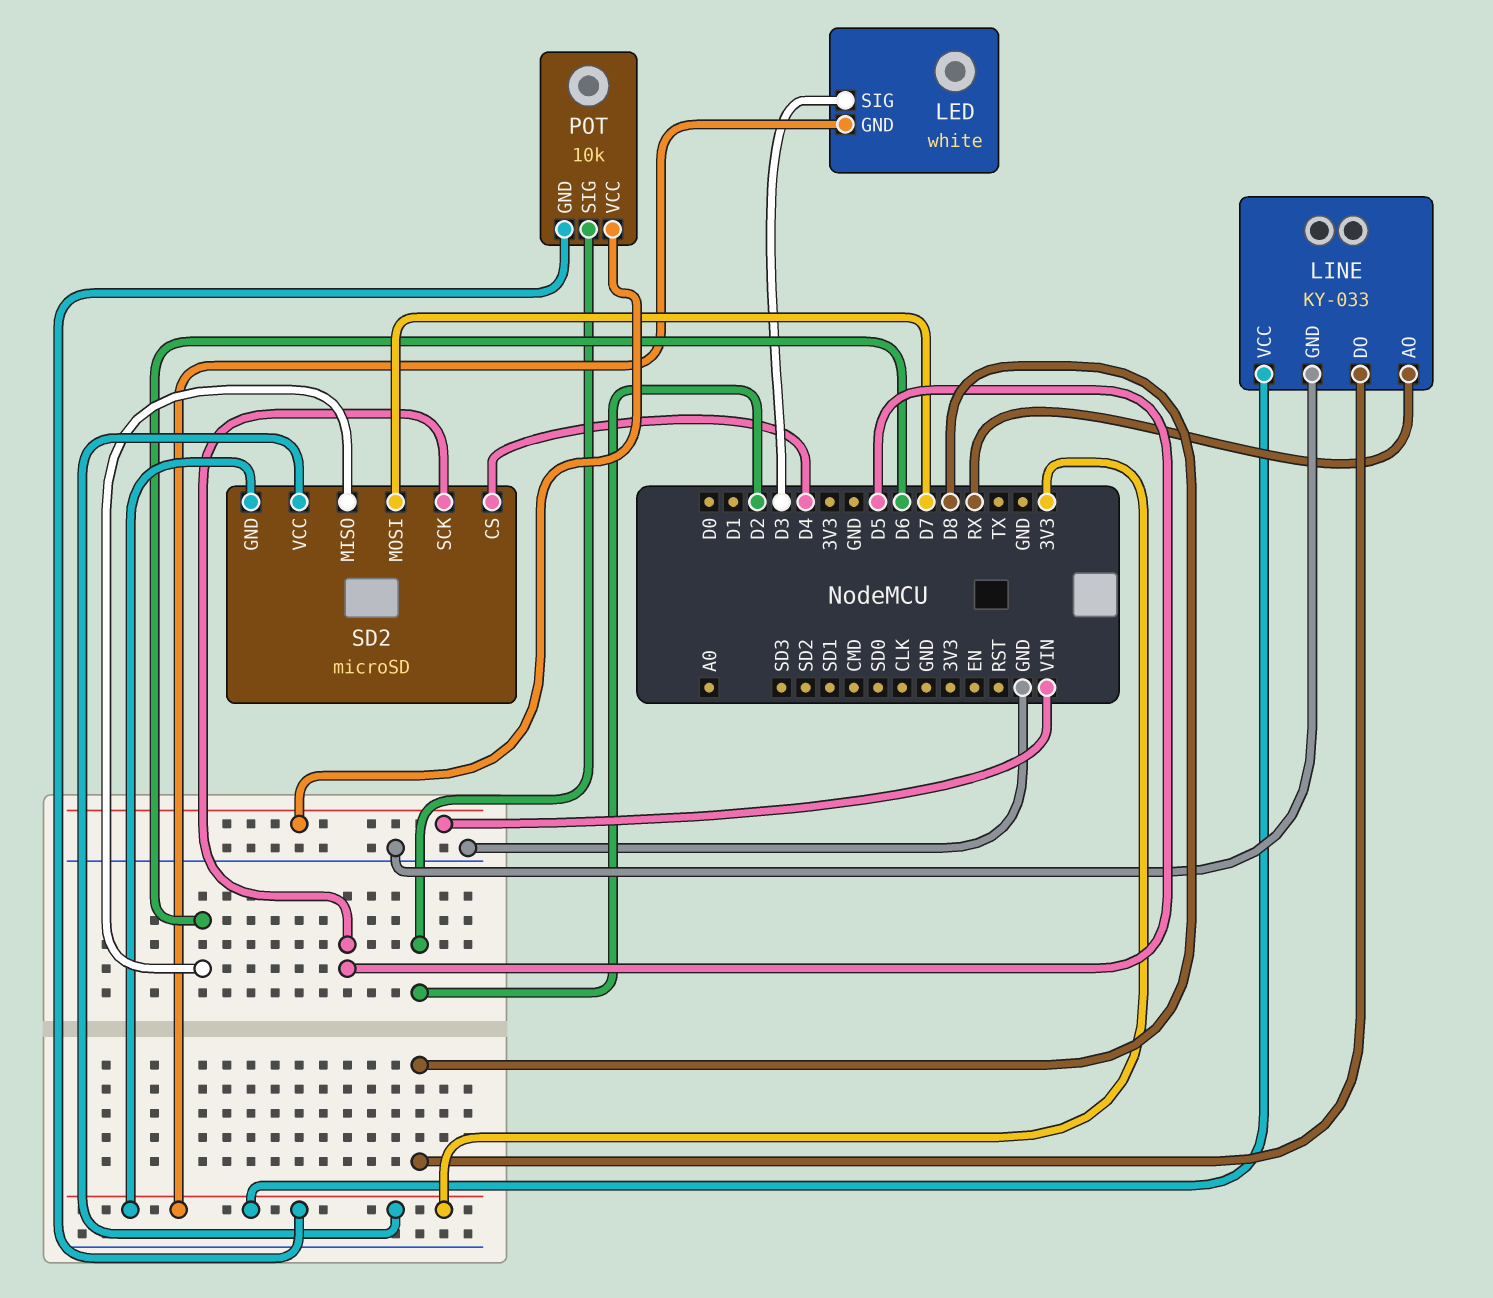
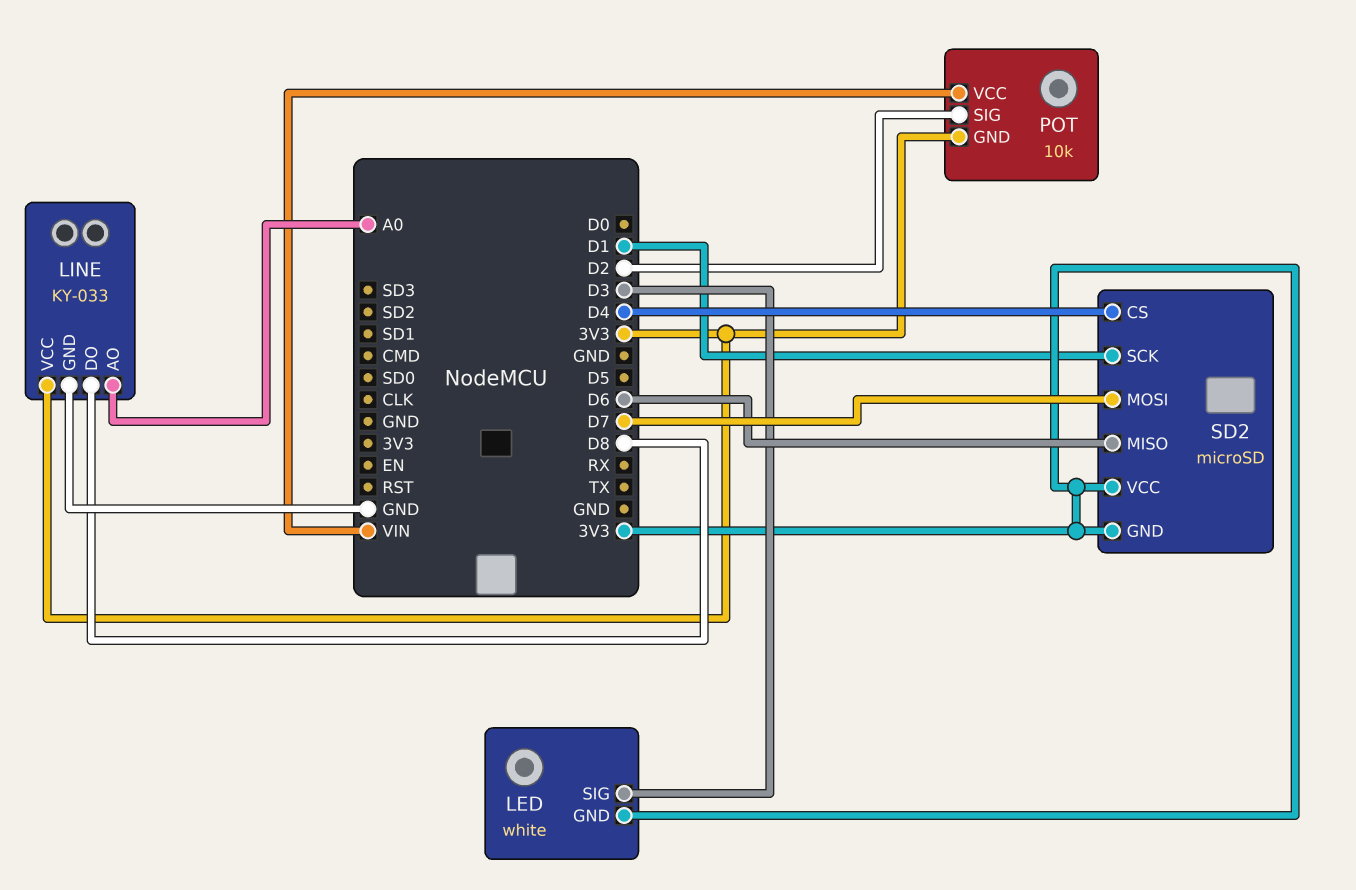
LINE pin AO: RX -> A0
SD2 pin SCK: D5 -> D1

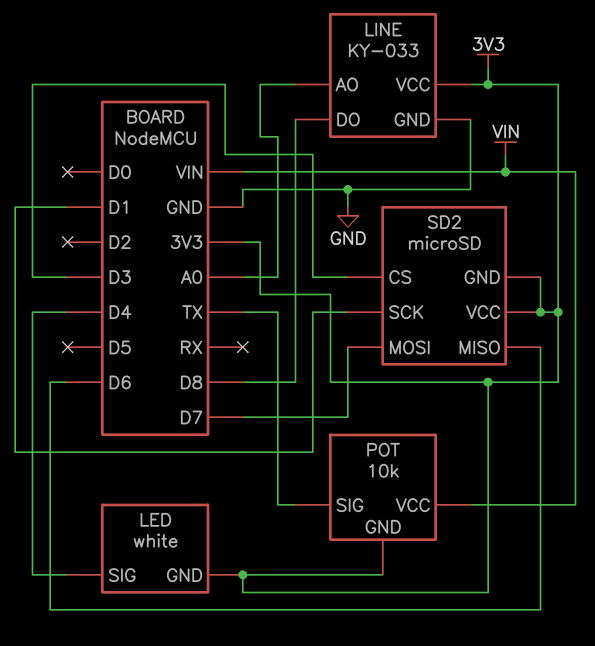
LED pin SIG: D3 -> D4
POT pin SIG: D2 -> TX
SD2 pin CS: D4 -> D3

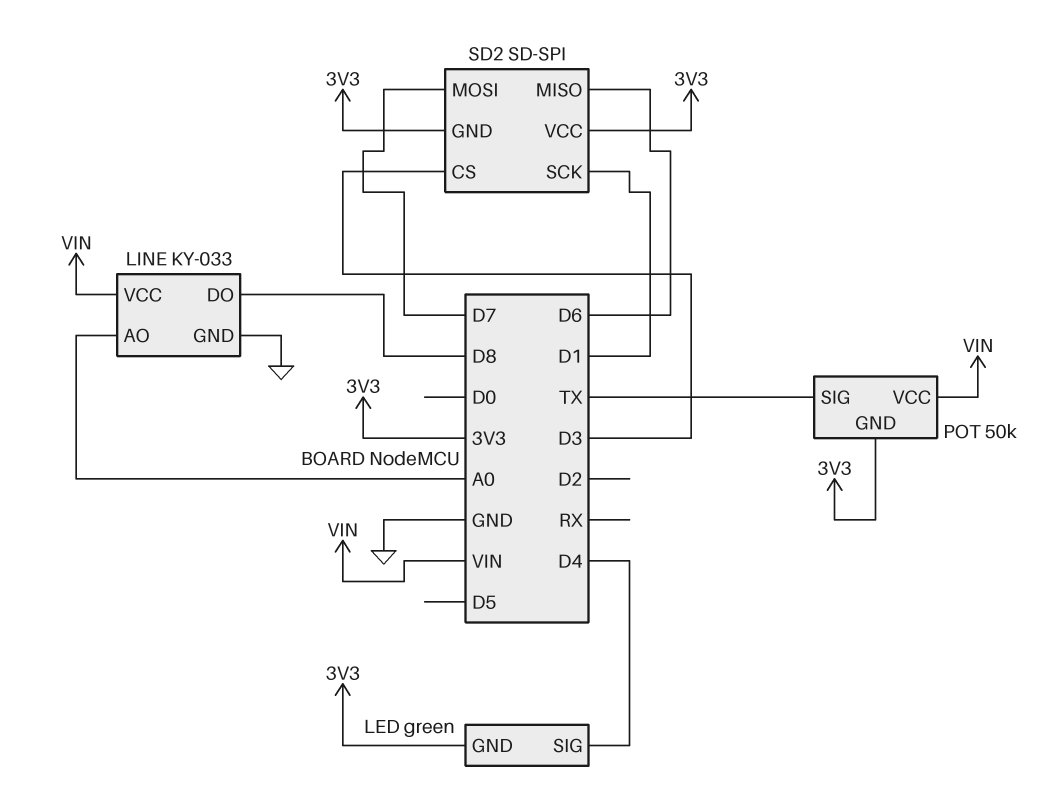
LED: white -> green
LINE pin VCC: 3V3 -> VIN
POT: 10k -> 50k
SD2: microSD -> SD-SPI

